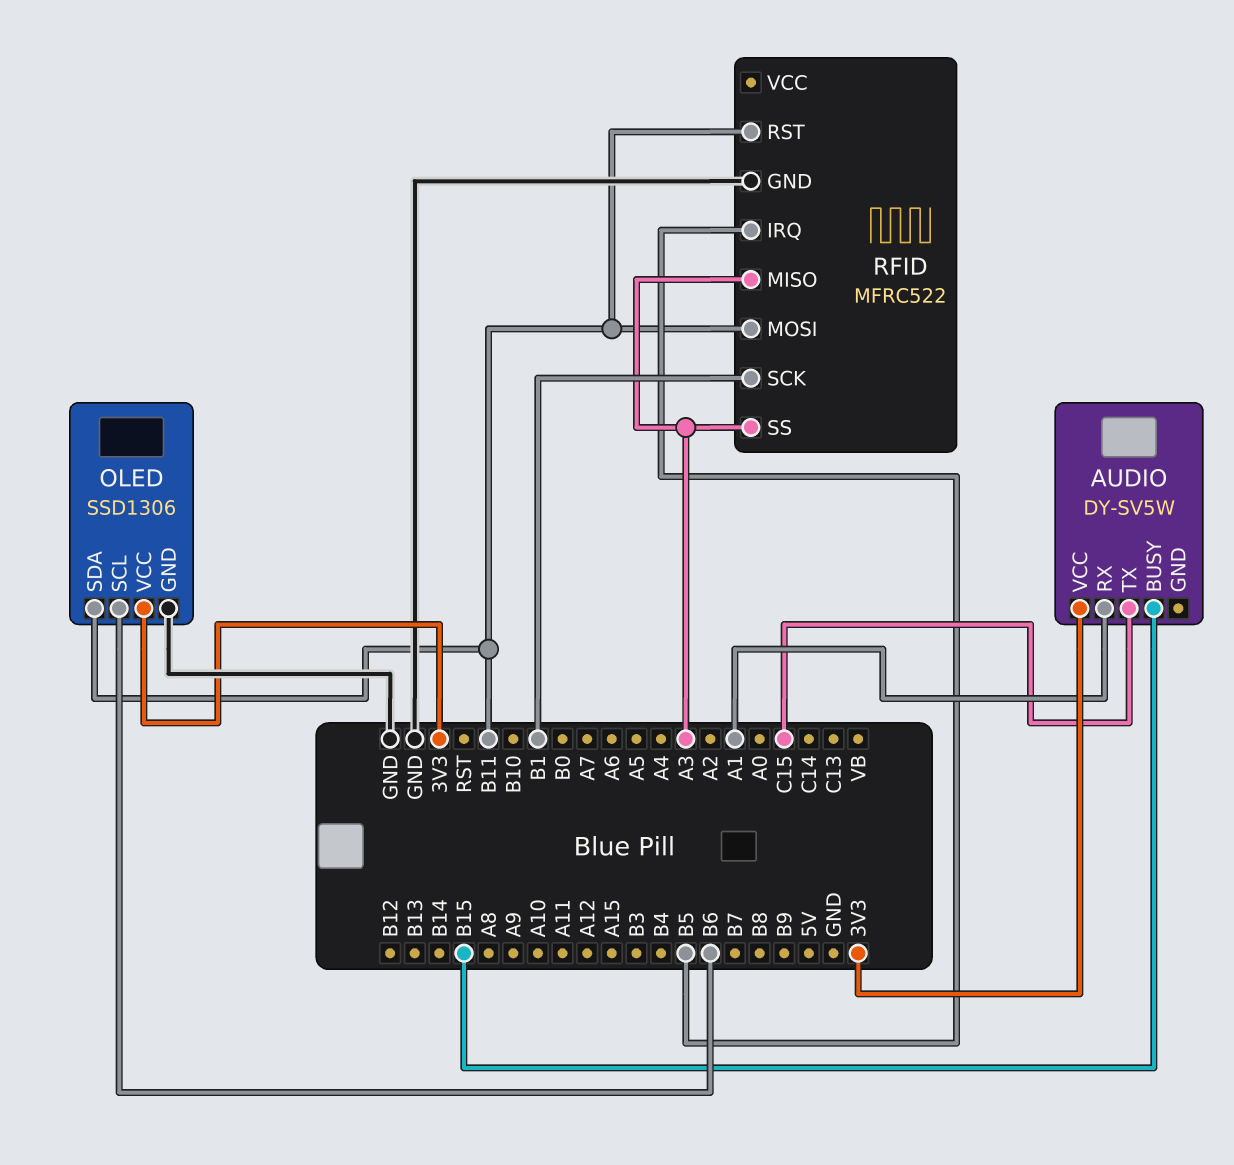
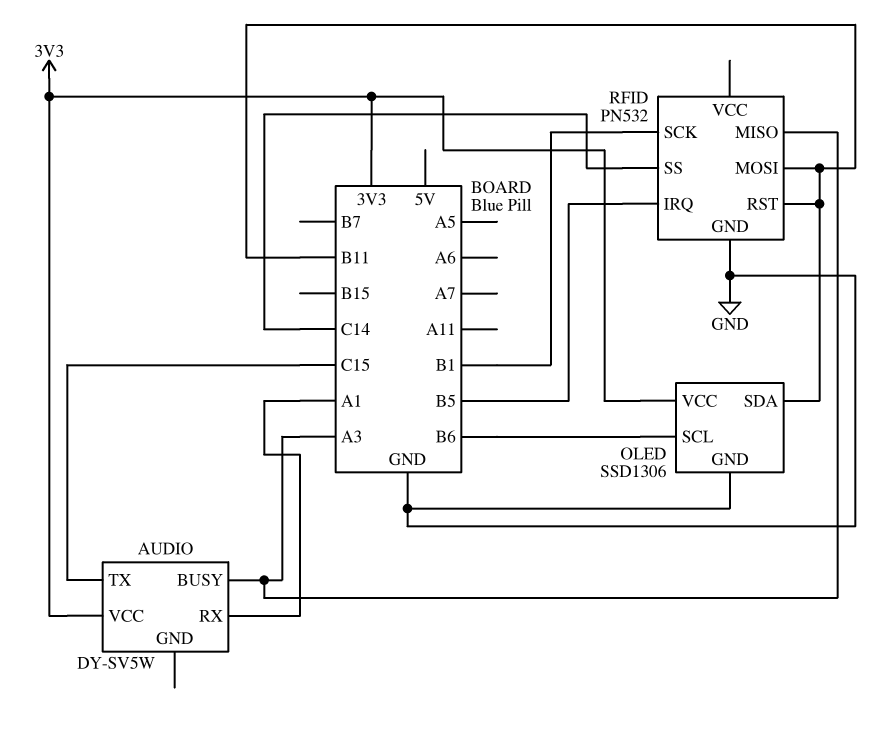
AUDIO pin BUSY: B15 -> A3
RFID: MFRC522 -> PN532
RFID pin SS: A3 -> C14

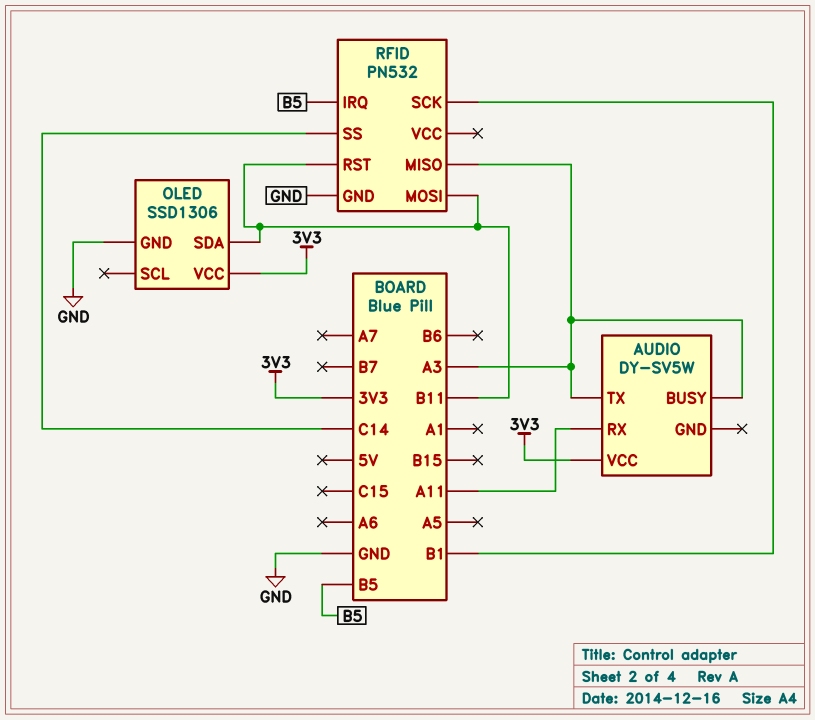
AUDIO pin RX: A1 -> A11
AUDIO pin TX: C15 -> A3
OLED pin SCL: B6 -> none

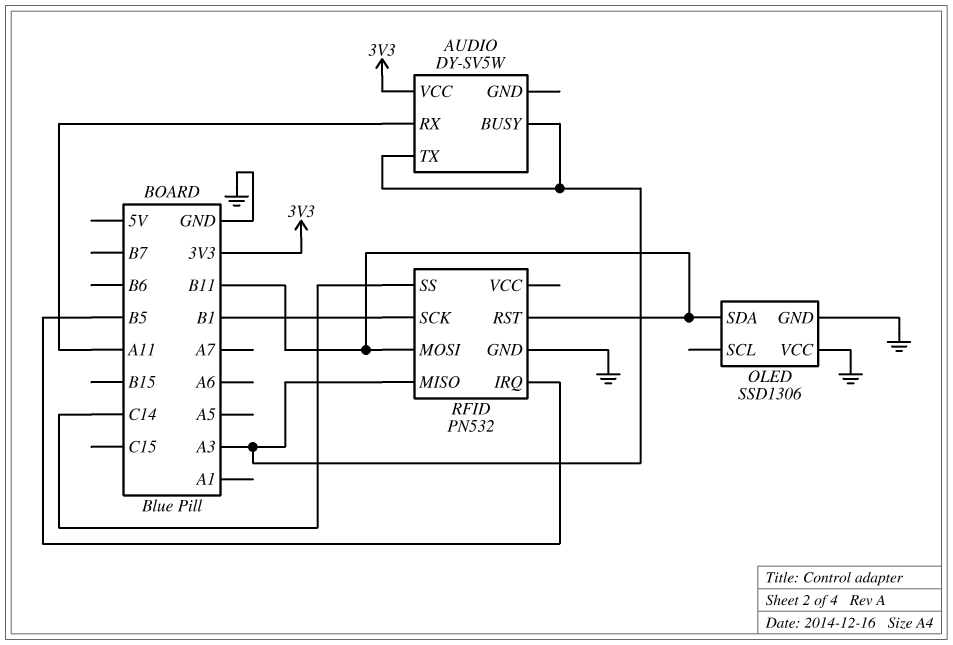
OLED pin VCC: 3V3 -> GND

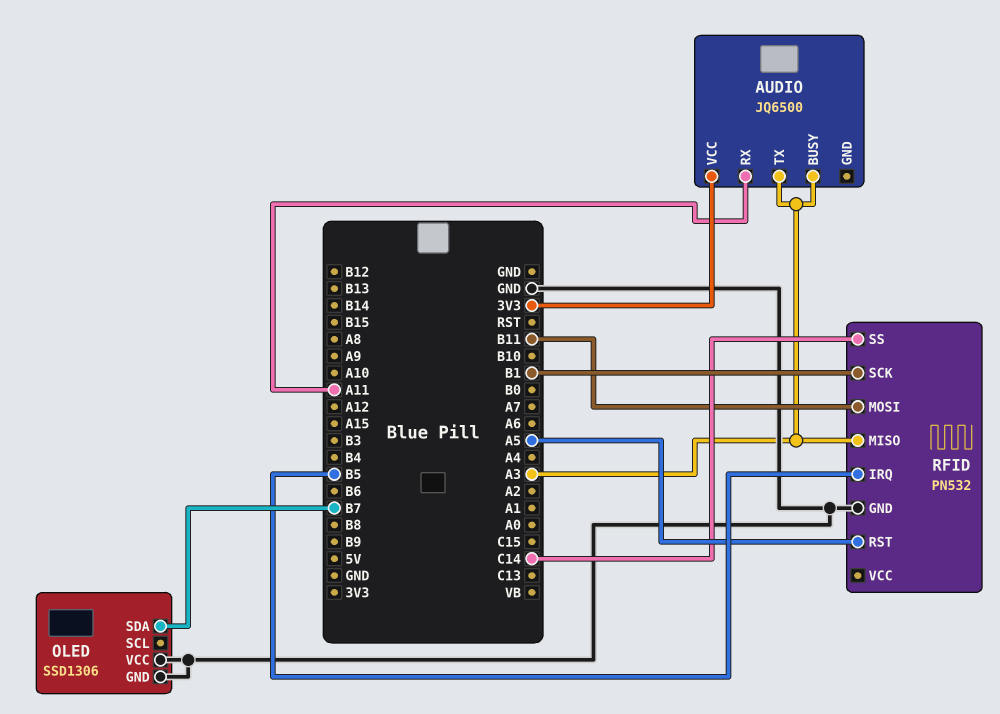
AUDIO: DY-SV5W -> JQ6500
OLED pin SDA: B11 -> B7
RFID pin RST: B11 -> A5

